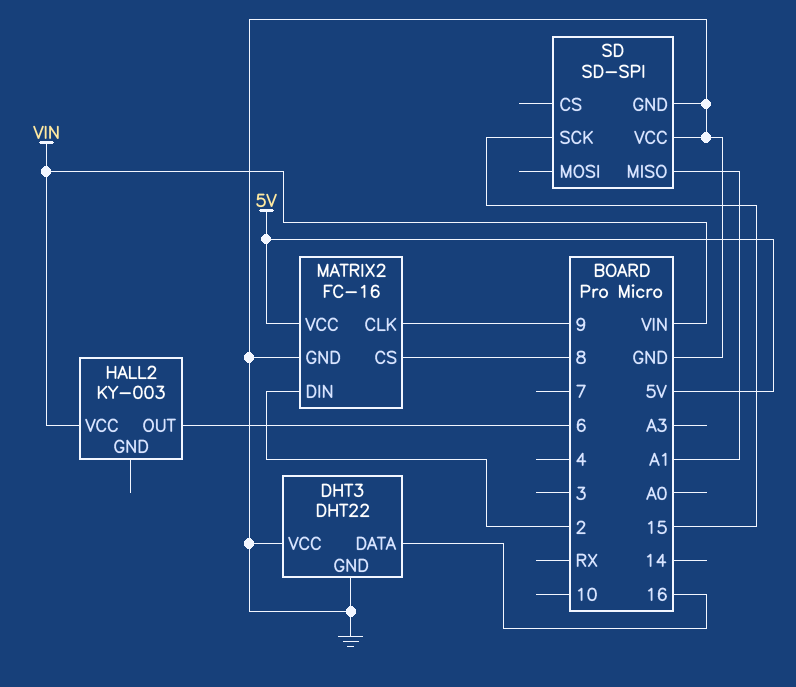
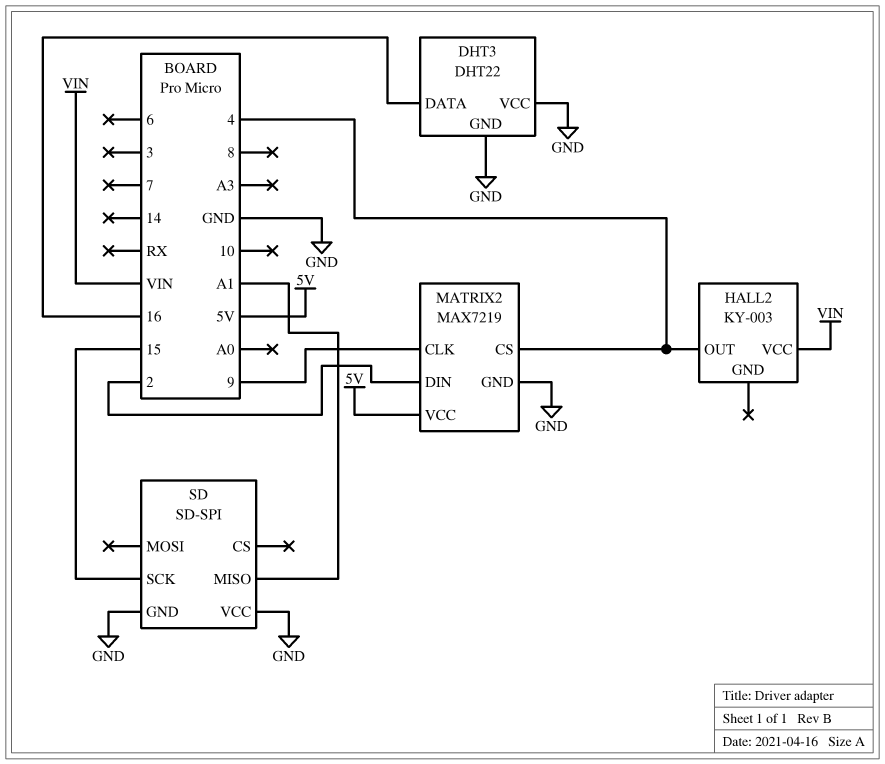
HALL2 pin OUT: 6 -> 4
MATRIX2: FC-16 -> MAX7219
MATRIX2 pin CS: 8 -> 4

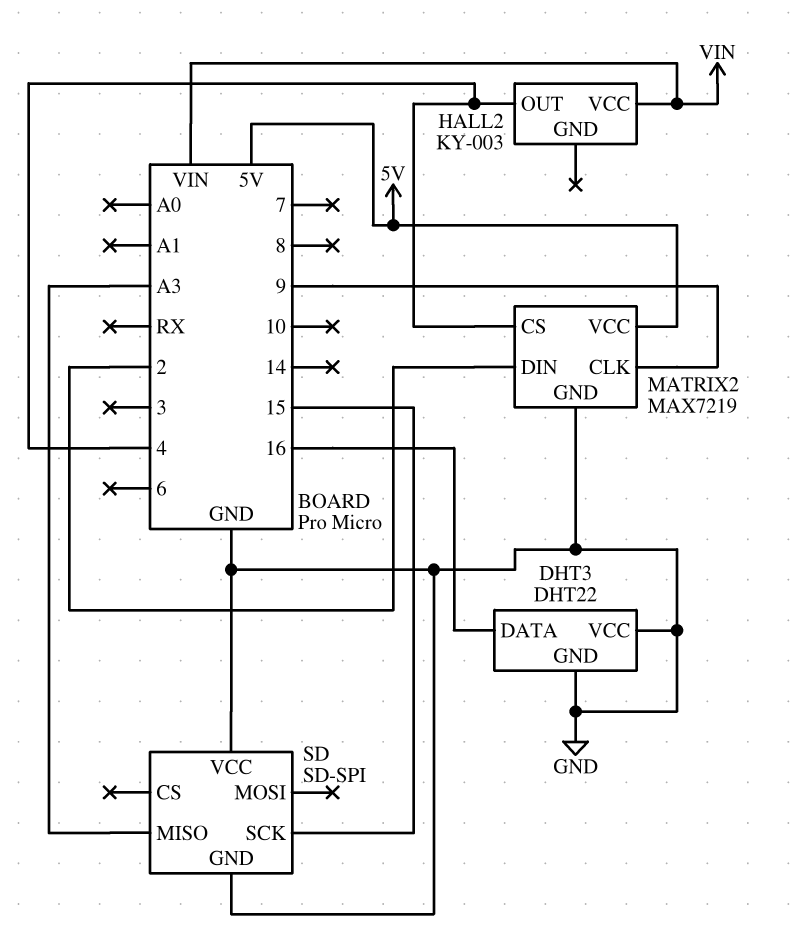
SD pin MISO: A1 -> A3

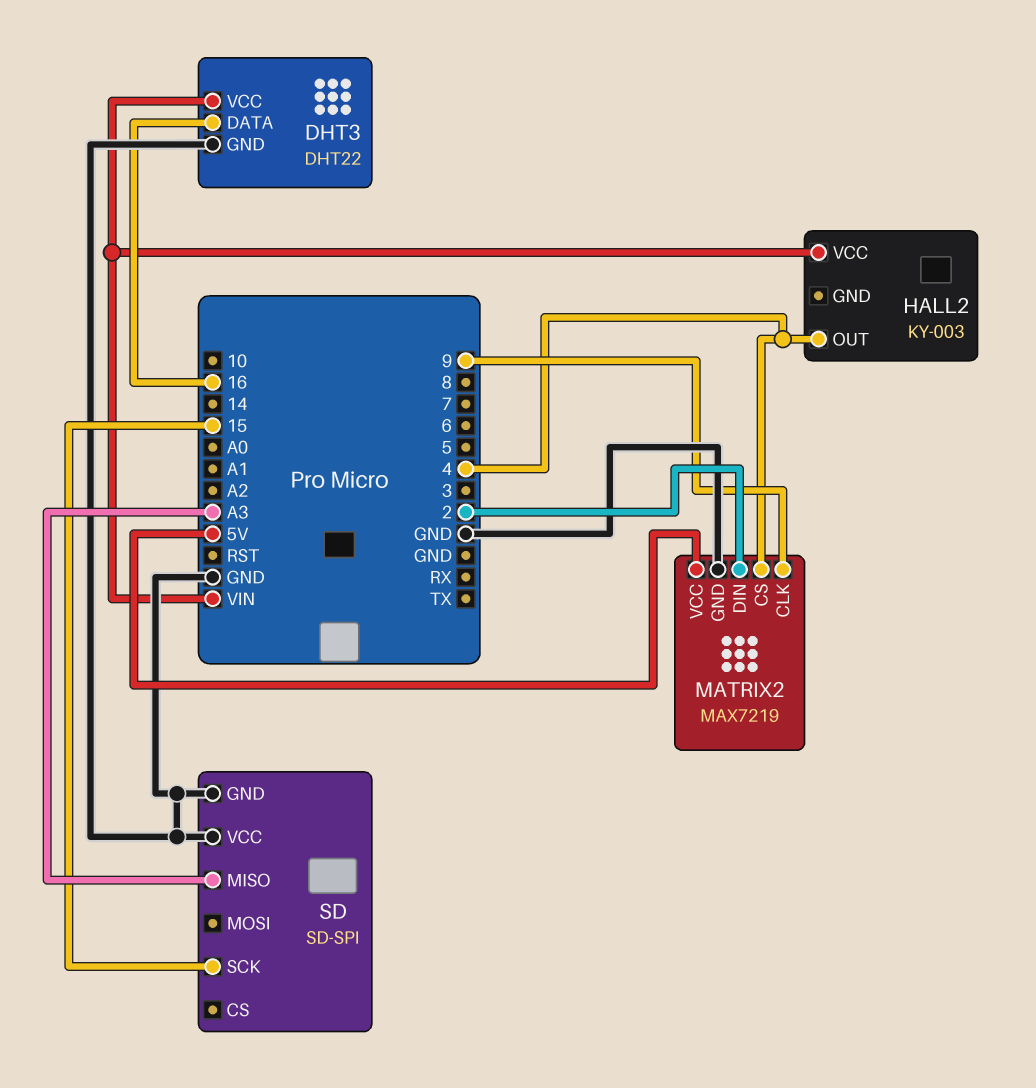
DHT3 pin VCC: GND -> VIN

